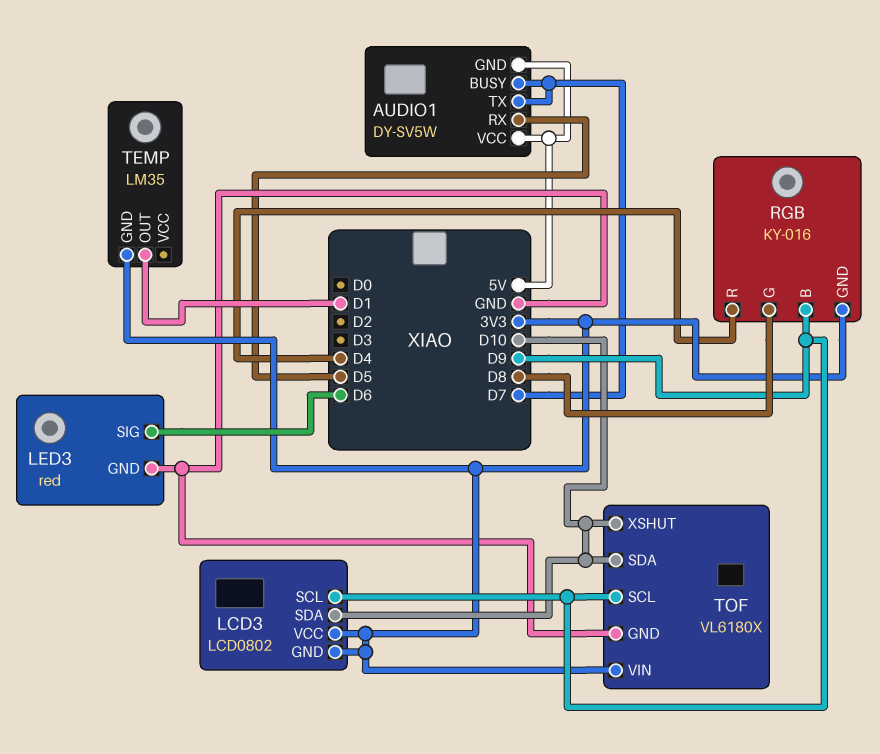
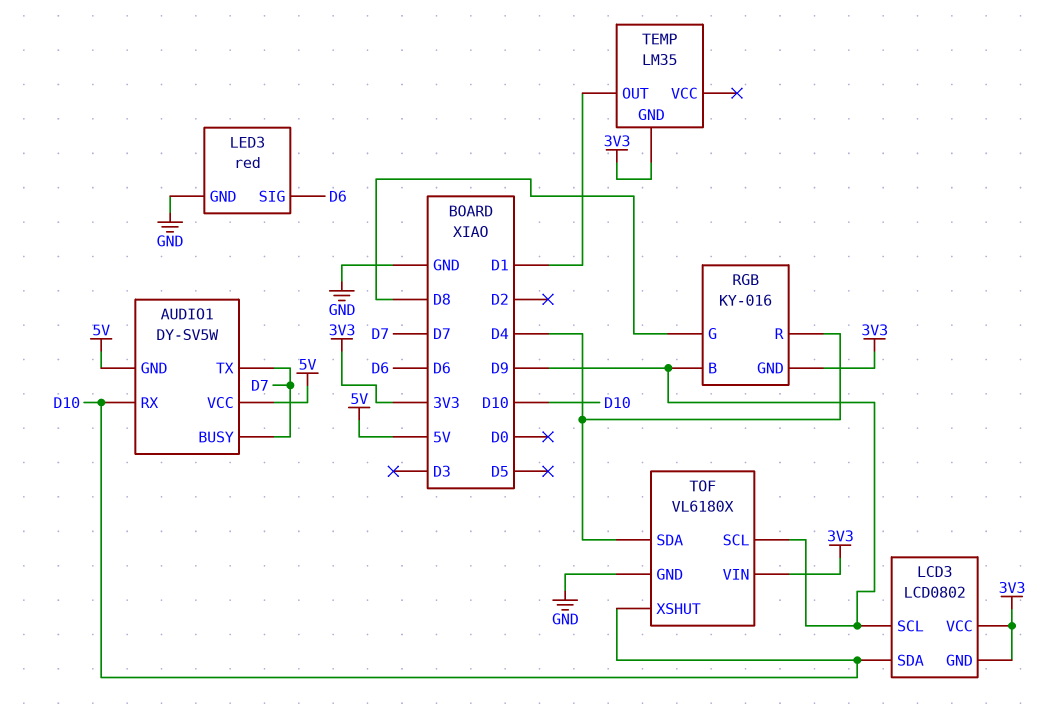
AUDIO1 pin RX: D5 -> D10
TOF pin SDA: D10 -> D4

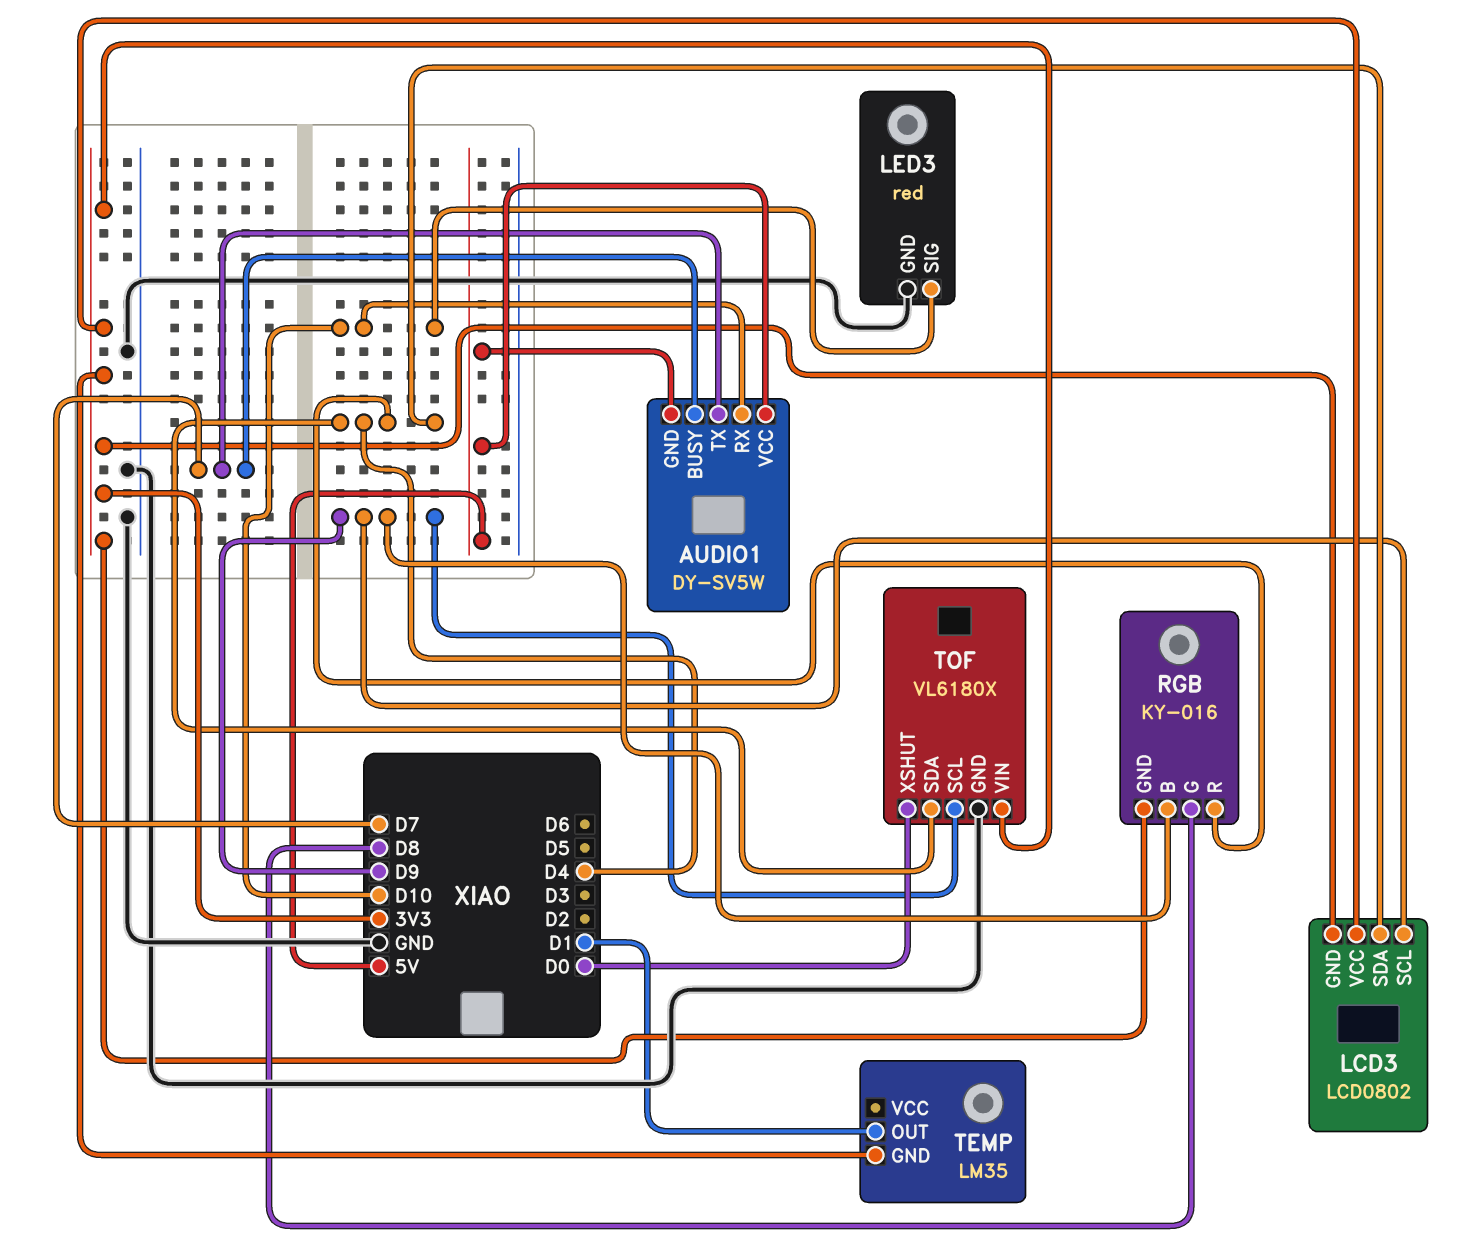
LCD3 pin SDA: D10 -> D4
LED3 pin SIG: D6 -> D10
TOF pin XSHUT: D10 -> D0

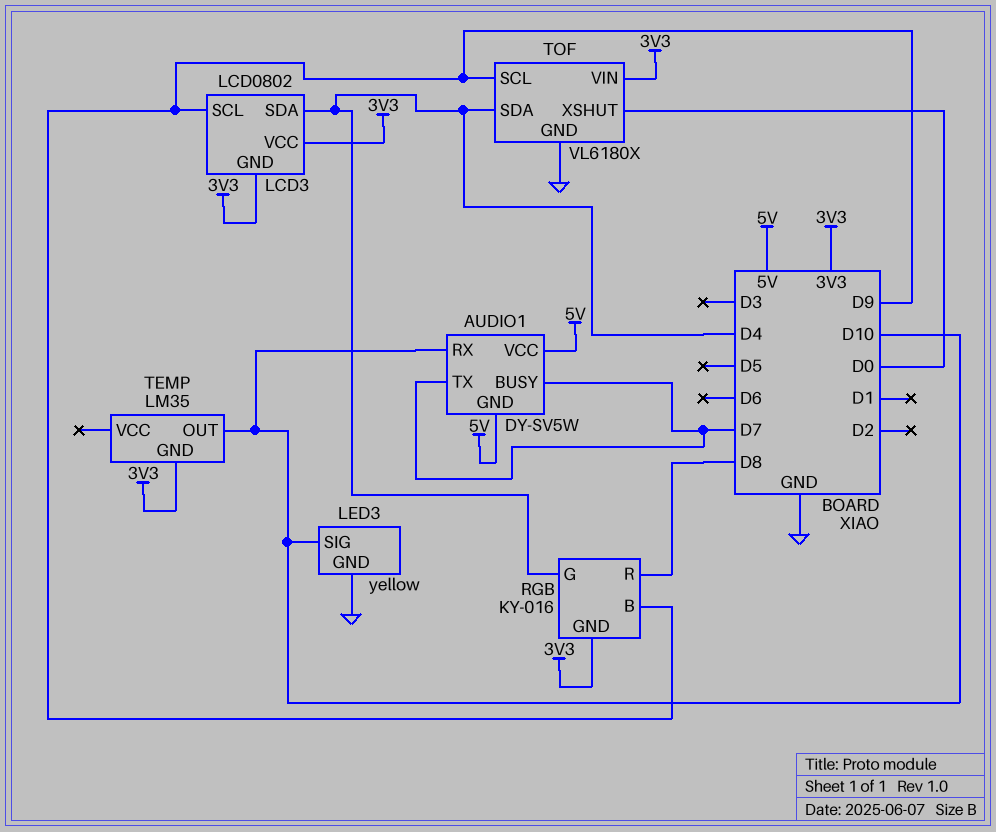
LED3: red -> yellow
RGB pin G: D8 -> D4
RGB pin R: D4 -> D8
TEMP pin OUT: D1 -> D10

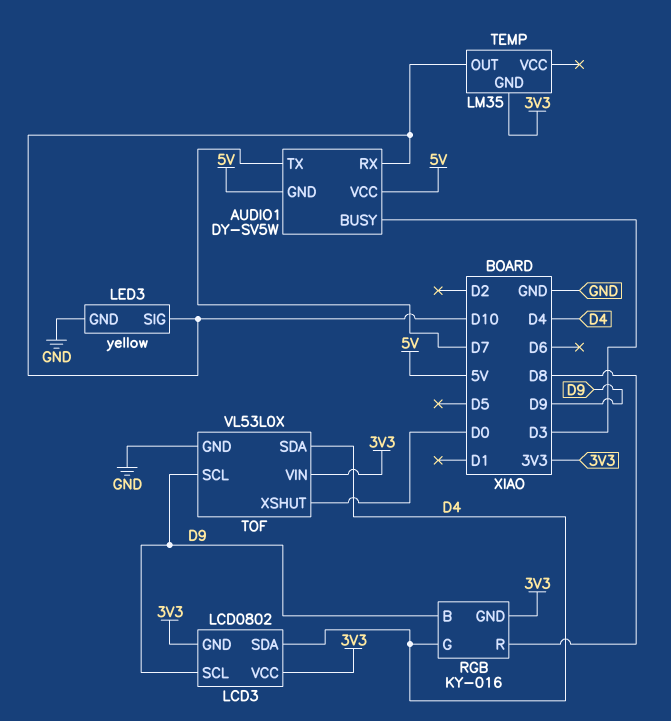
AUDIO1 pin BUSY: D7 -> D3
TOF: VL6180X -> VL53L0X

